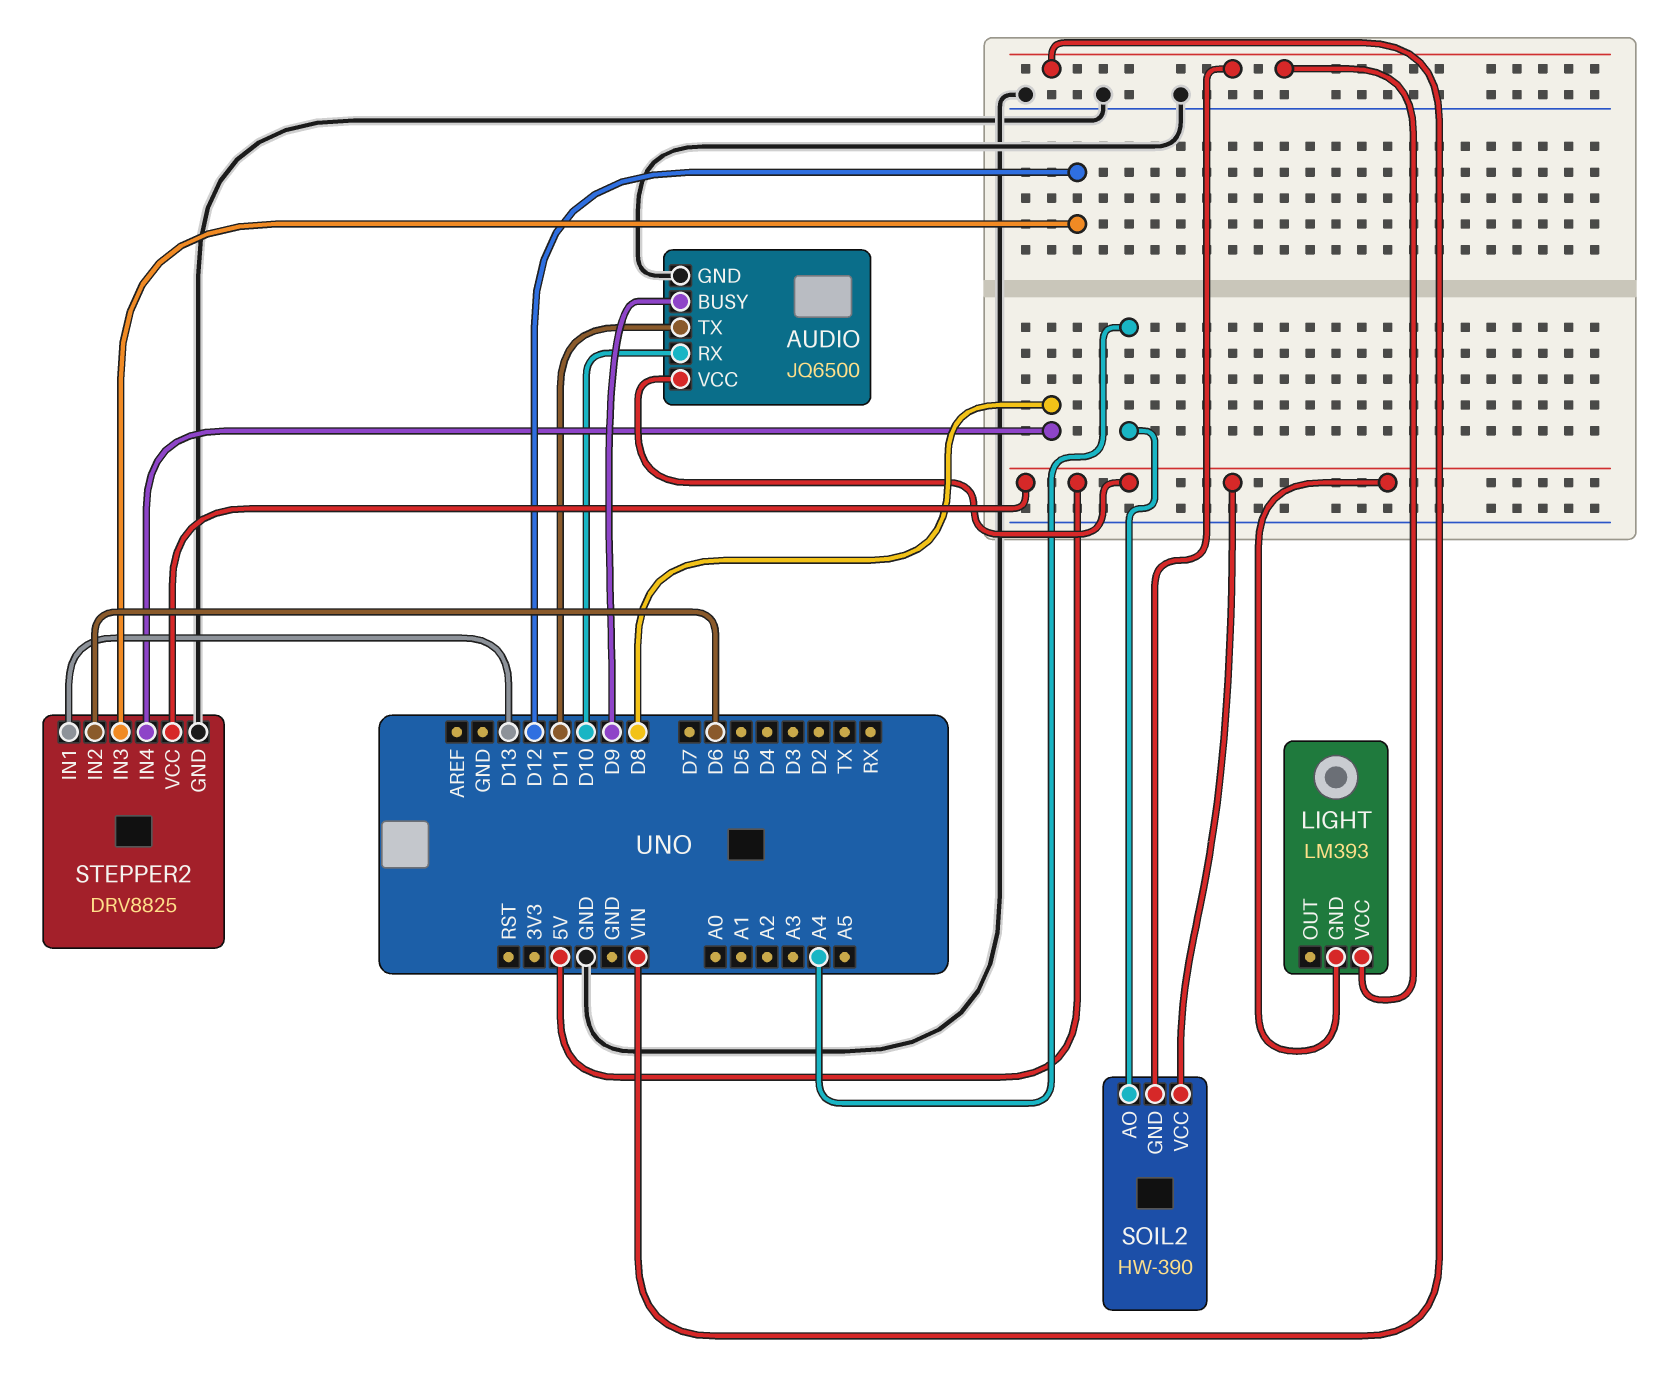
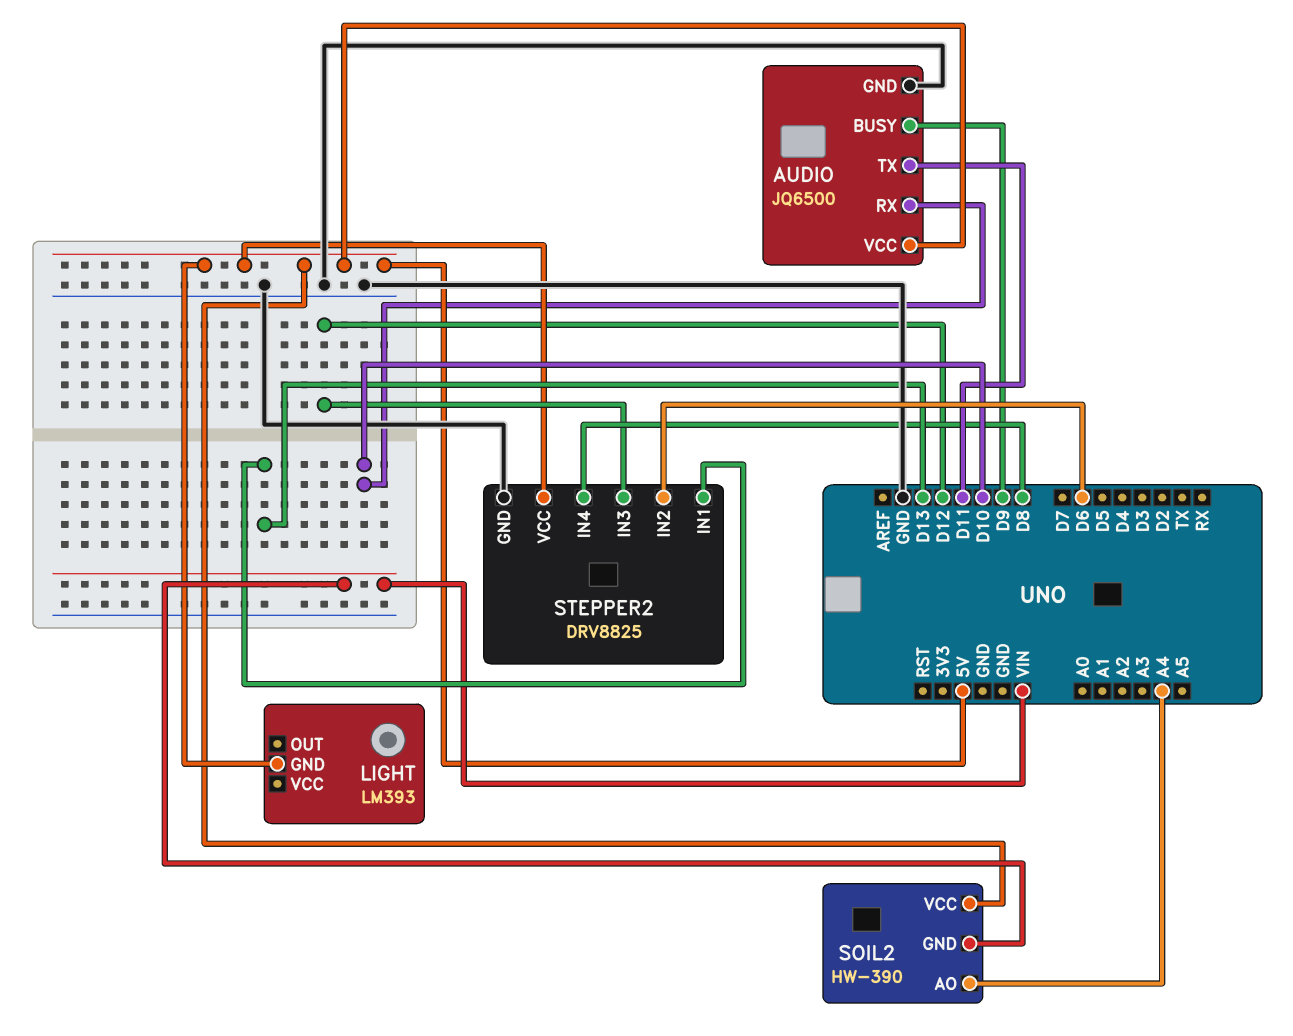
LIGHT pin VCC: VIN -> none

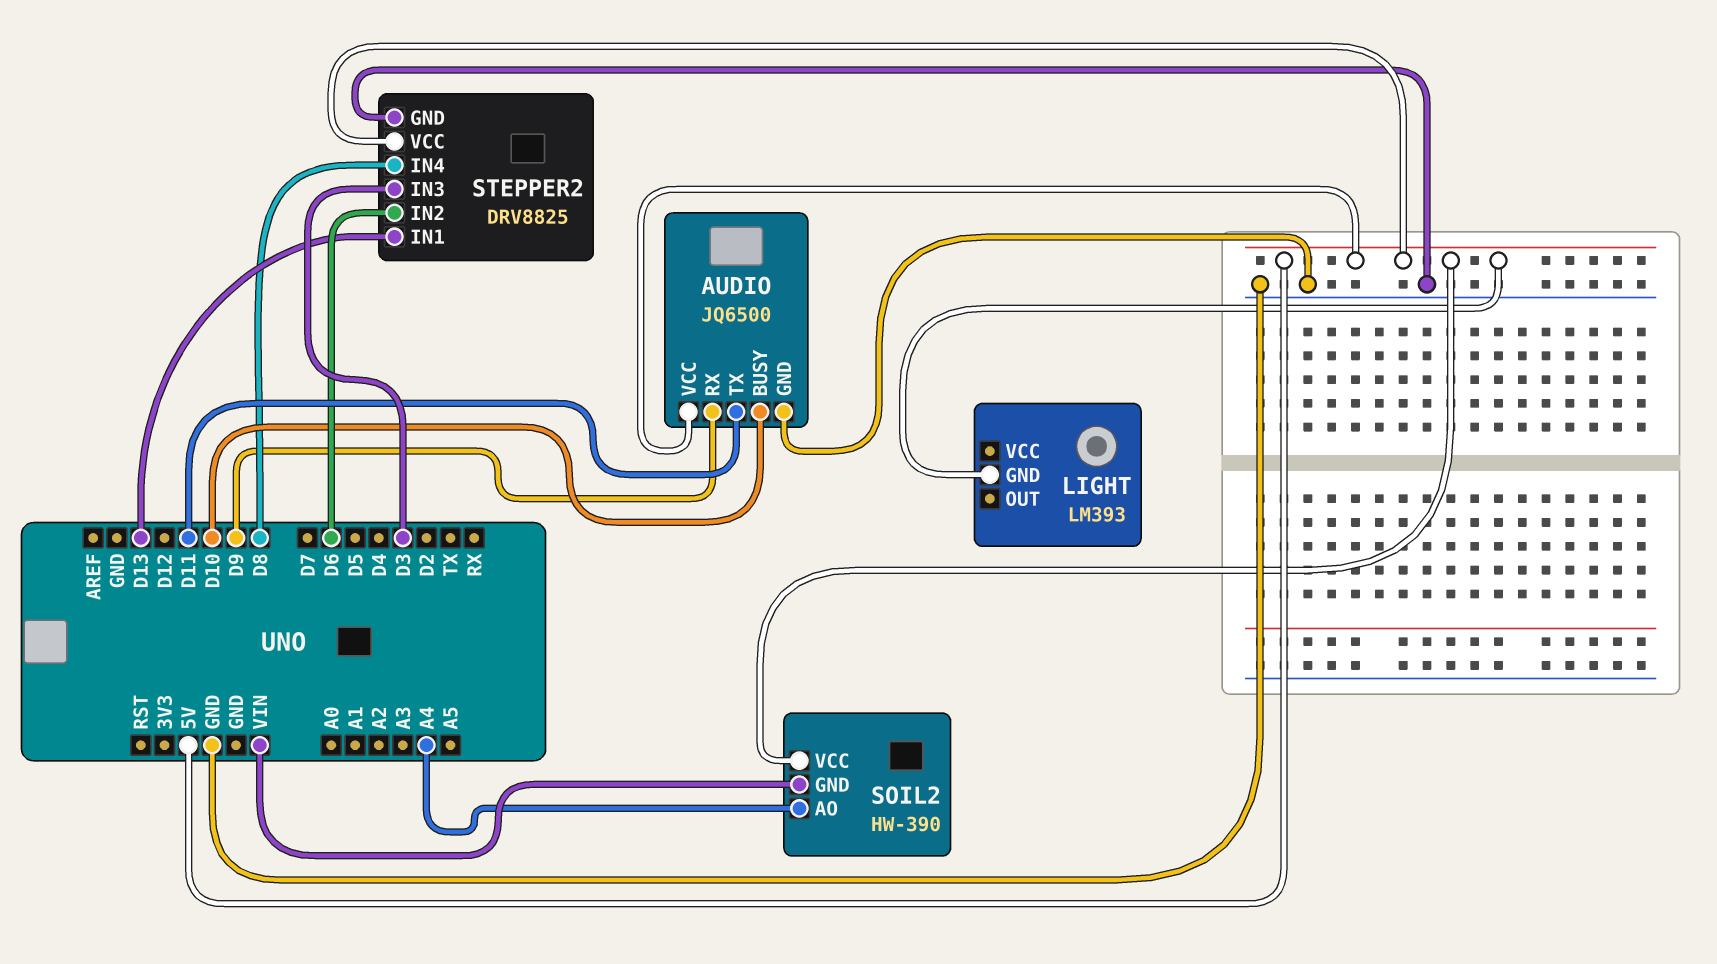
AUDIO pin BUSY: D9 -> D10
AUDIO pin RX: D10 -> D9
STEPPER2 pin IN3: D12 -> D3

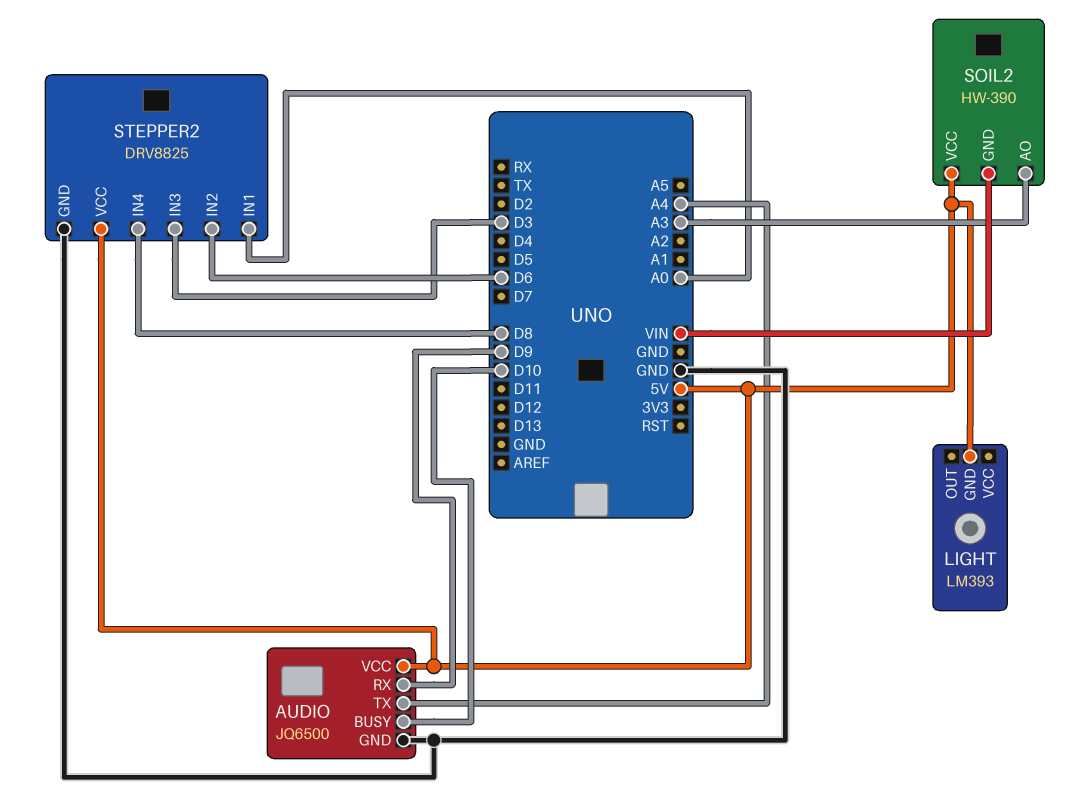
AUDIO pin TX: D11 -> A4
SOIL2 pin AO: A4 -> A3
STEPPER2 pin IN1: D13 -> A0

